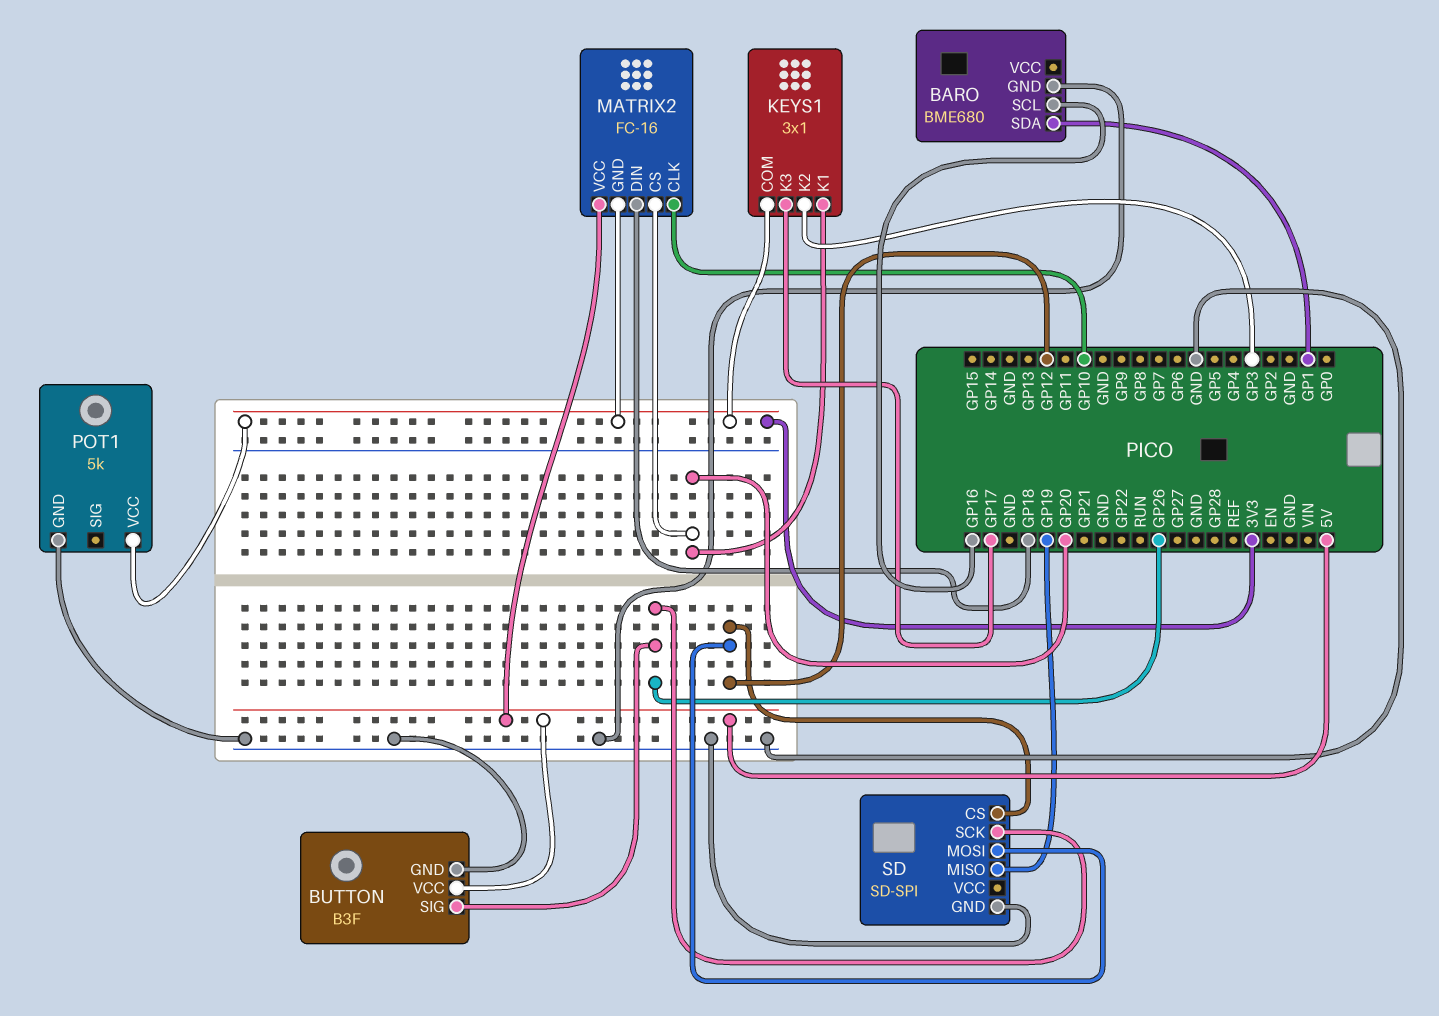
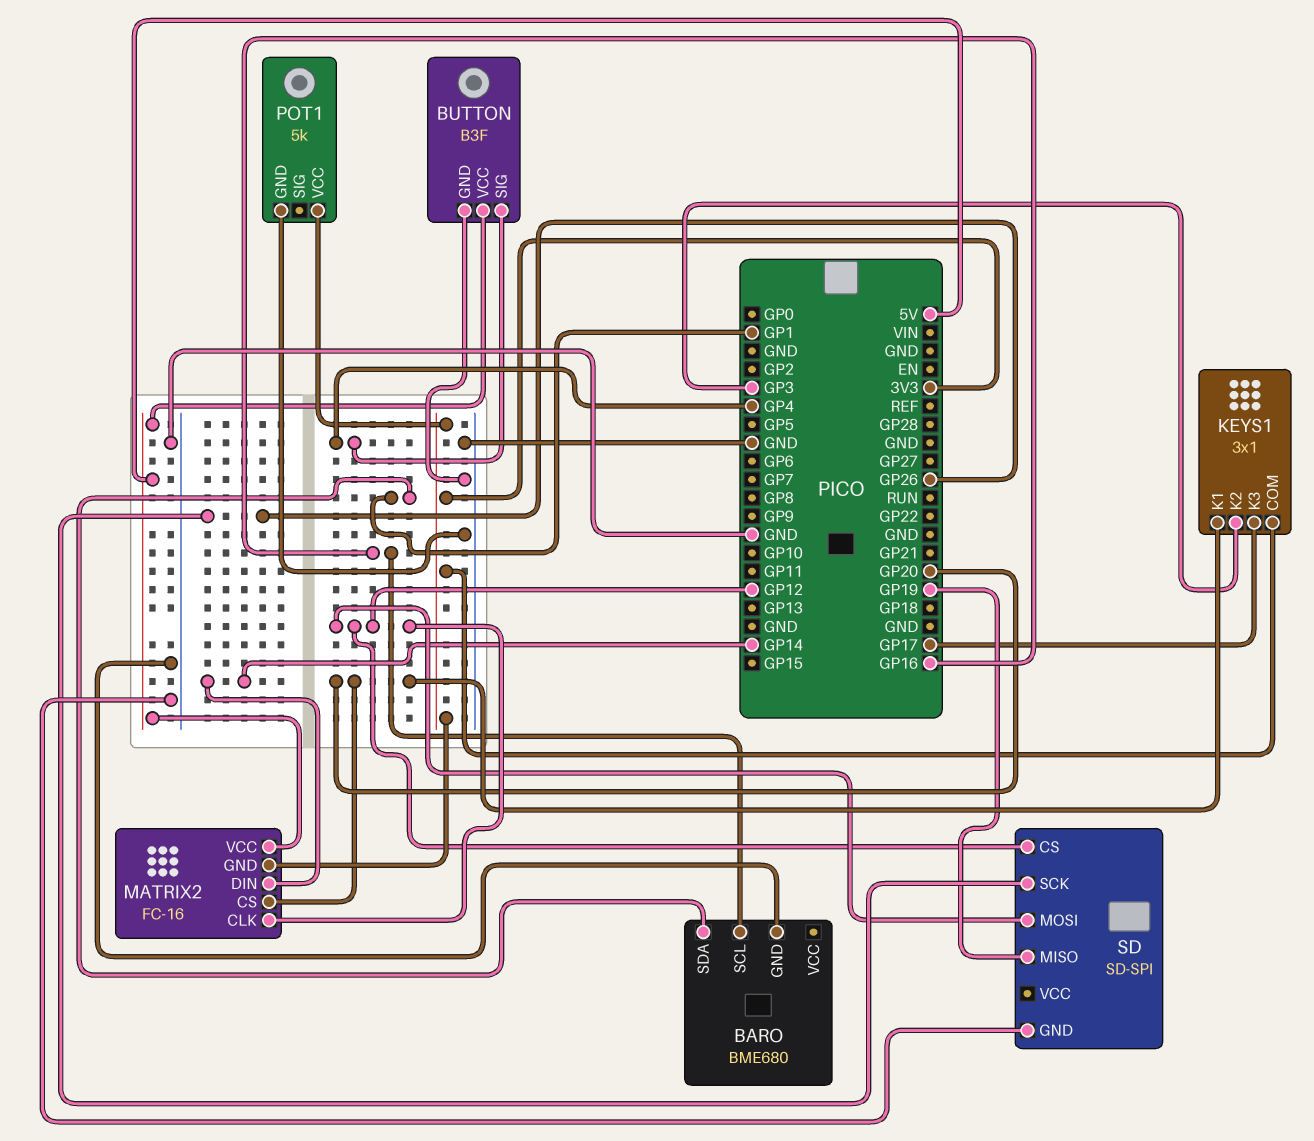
BUTTON pin SIG: GP26 -> GP4
MATRIX2 pin CLK: GP10 -> GP12
MATRIX2 pin DIN: GP18 -> GP14

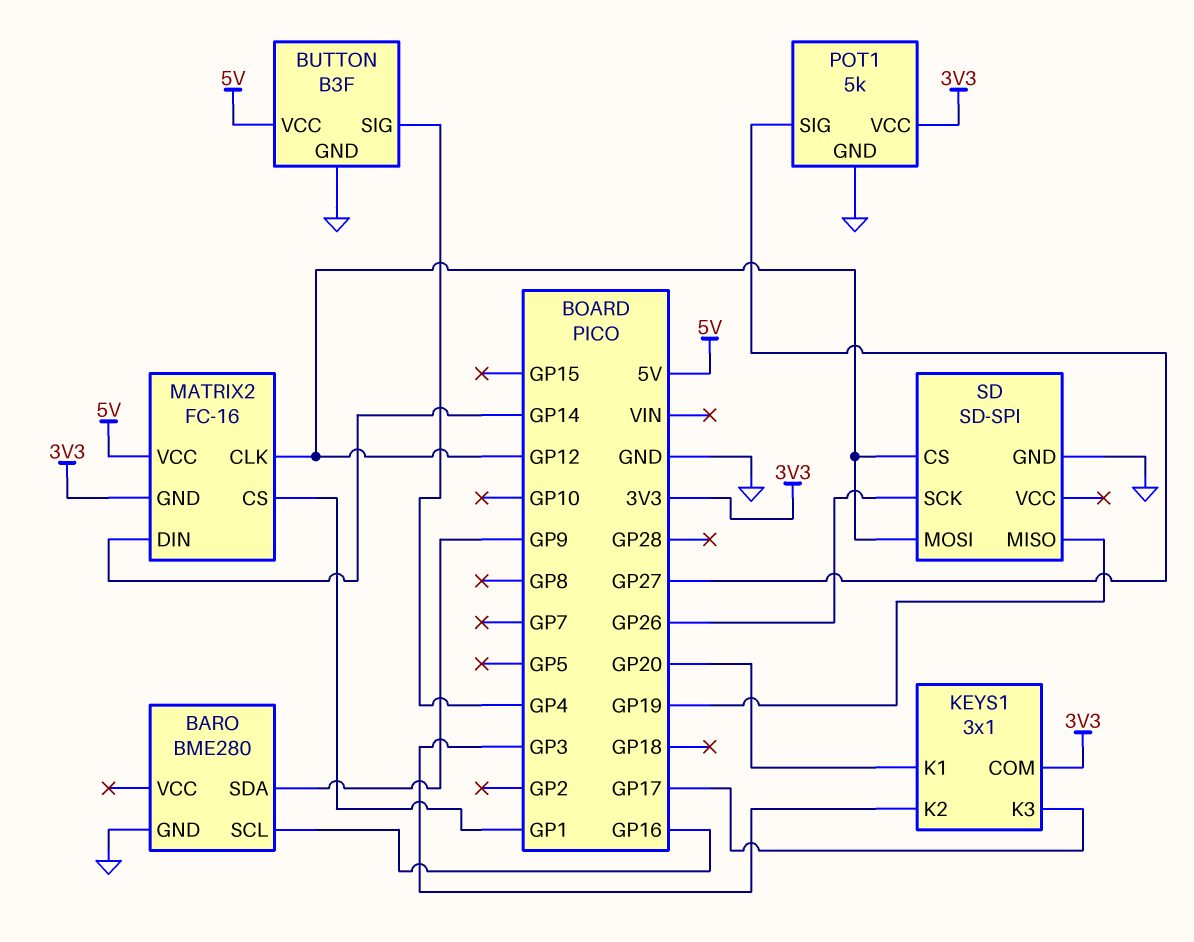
BARO: BME680 -> BME280
BARO pin SDA: GP1 -> GP9
MATRIX2 pin CS: GP20 -> GP1
POT1 pin SIG: none -> GP27

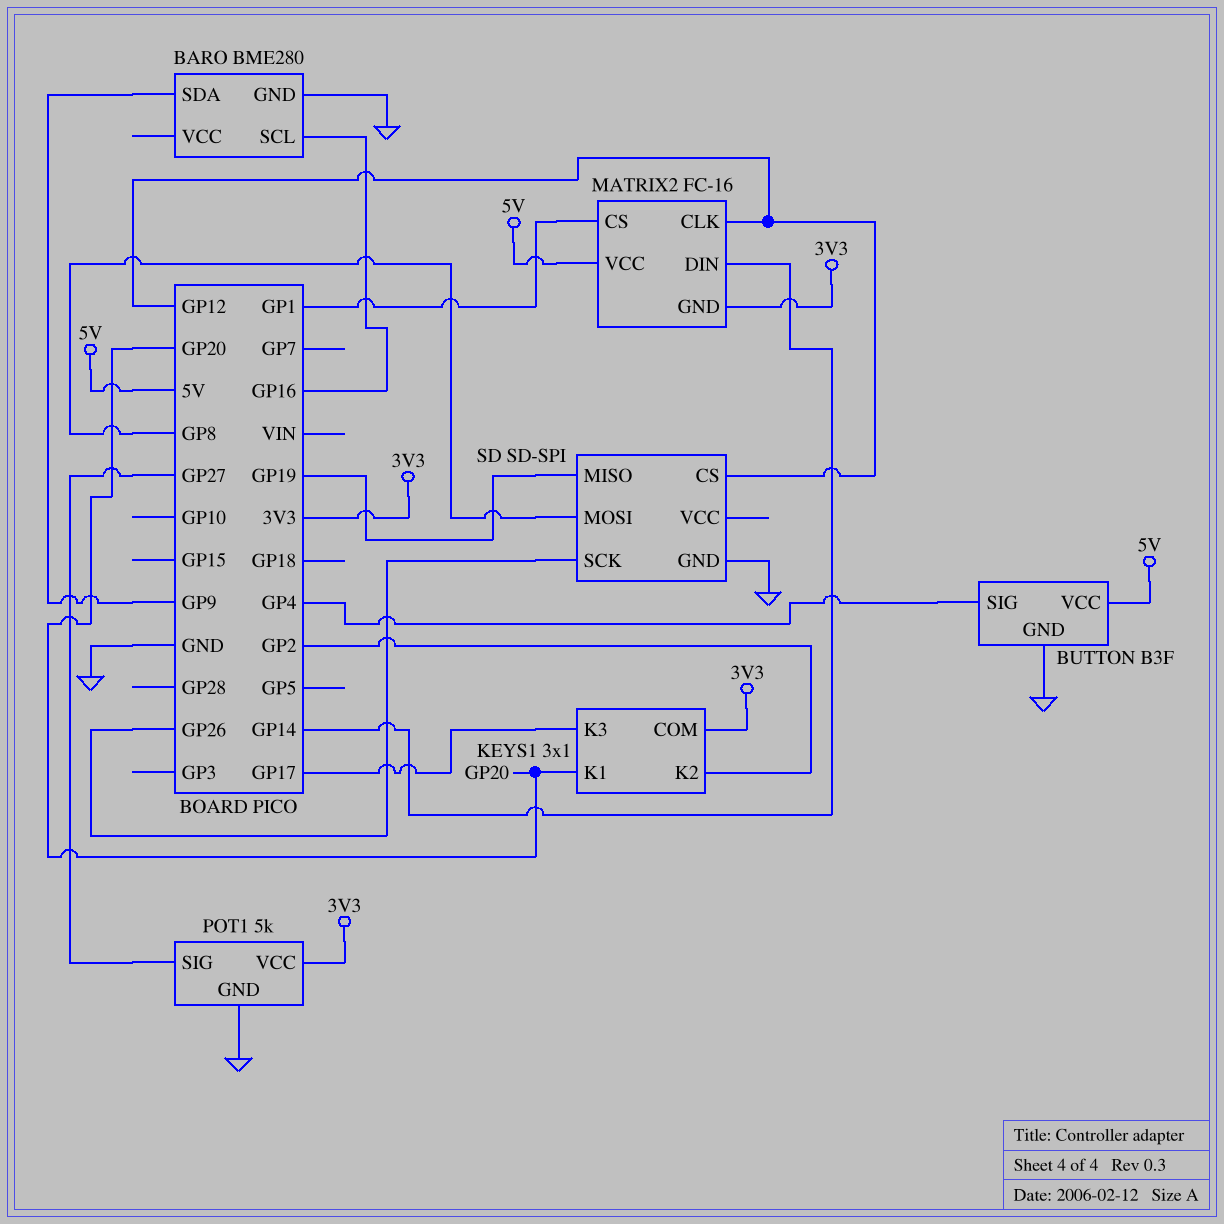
KEYS1 pin K2: GP3 -> GP2
SD pin MOSI: GP12 -> GP8

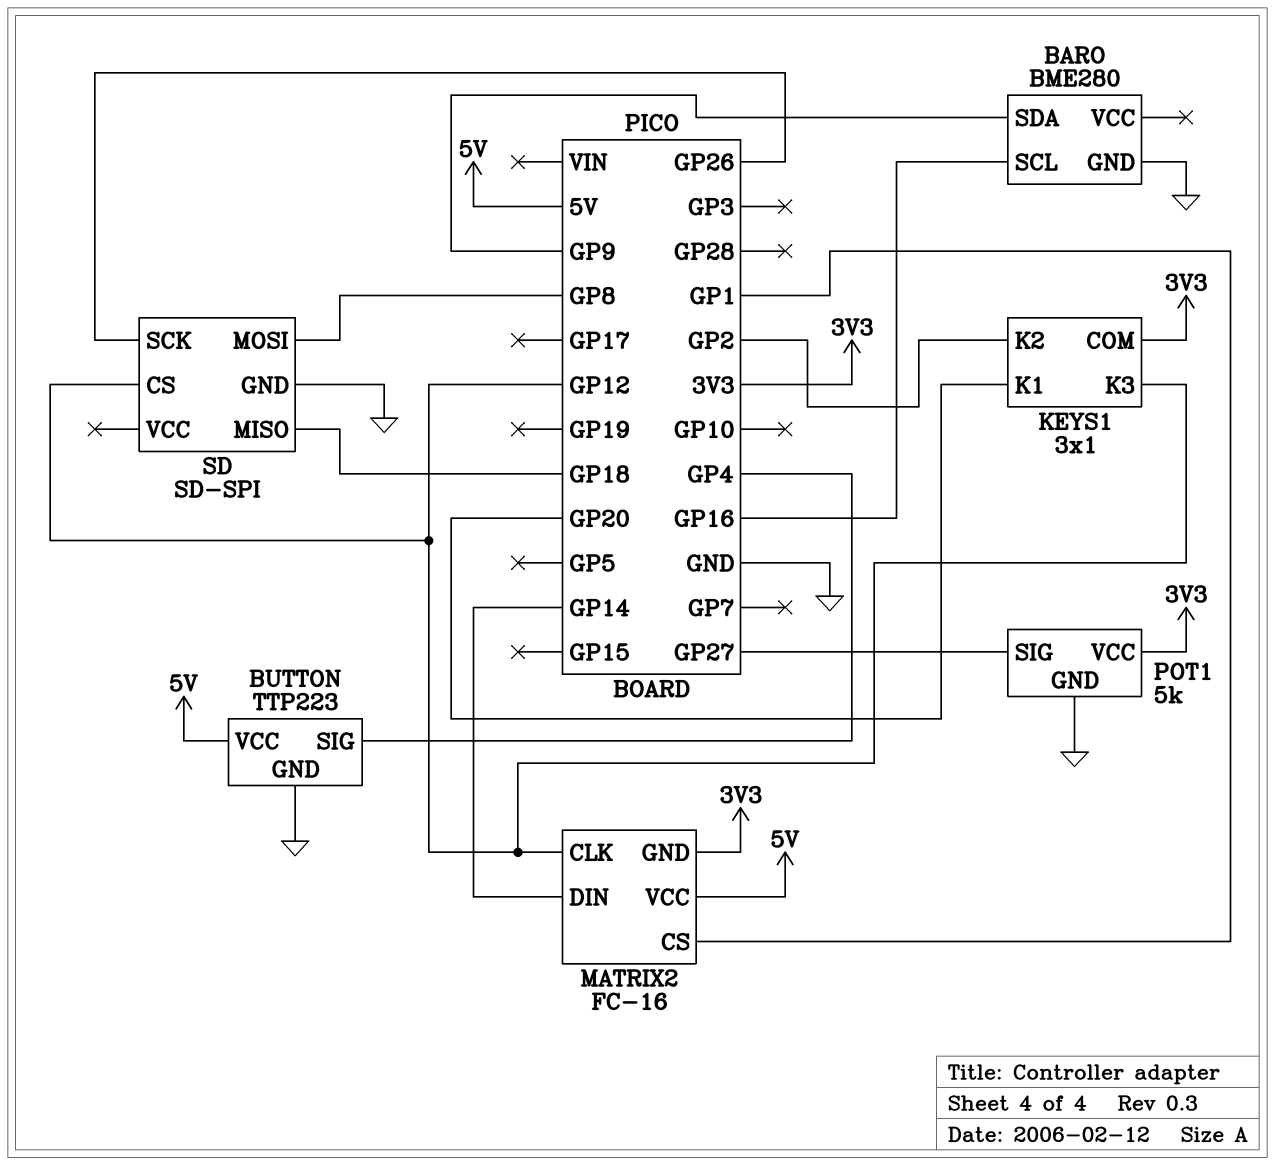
BUTTON: B3F -> TTP223
KEYS1 pin K3: GP17 -> GP12
SD pin MISO: GP19 -> GP18

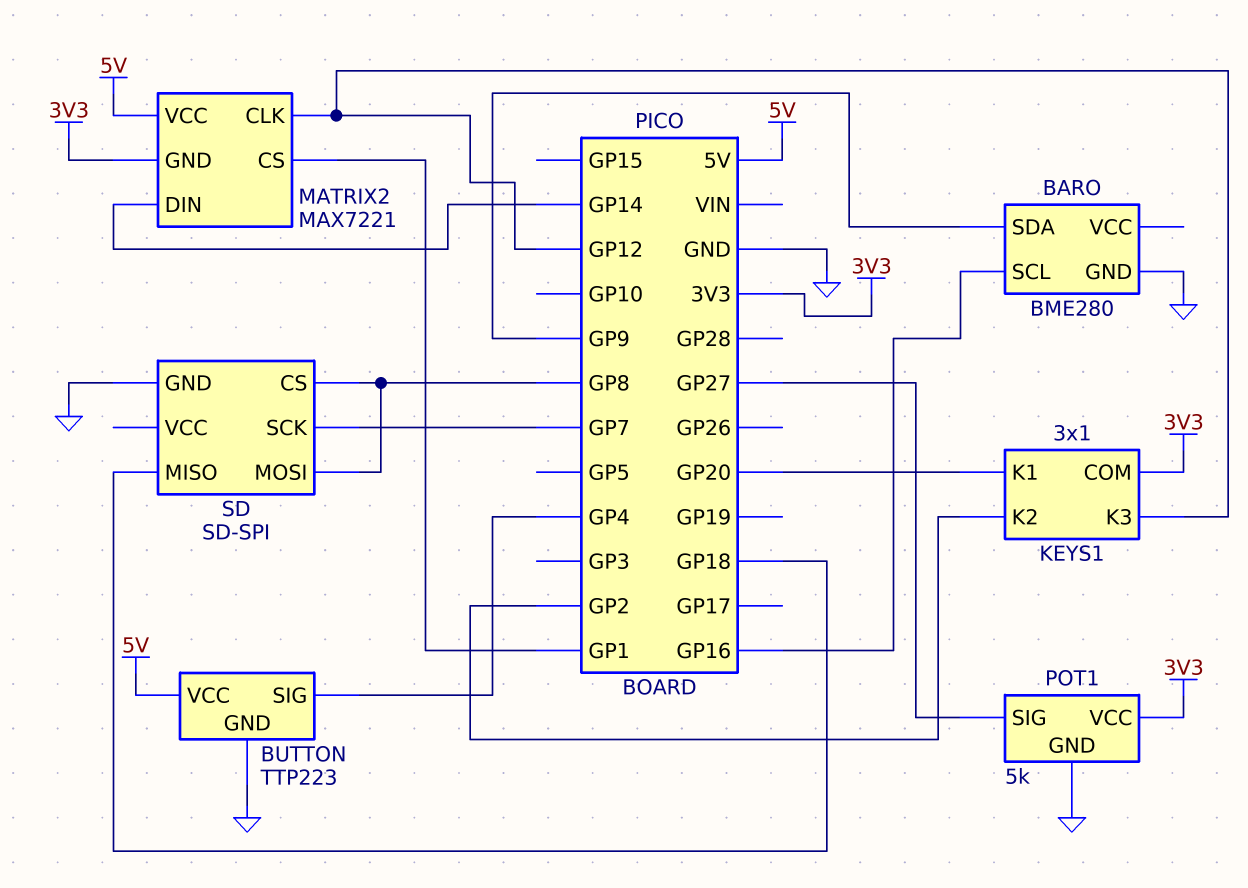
MATRIX2: FC-16 -> MAX7221
SD pin CS: GP12 -> GP8
SD pin SCK: GP26 -> GP7

